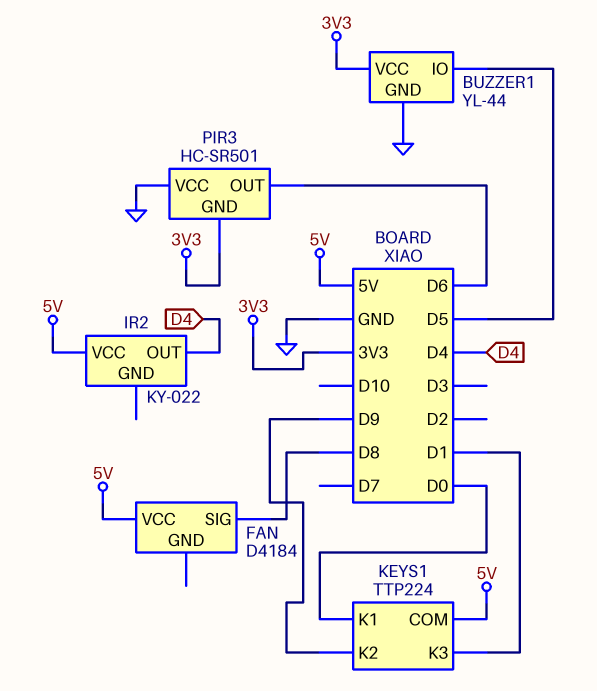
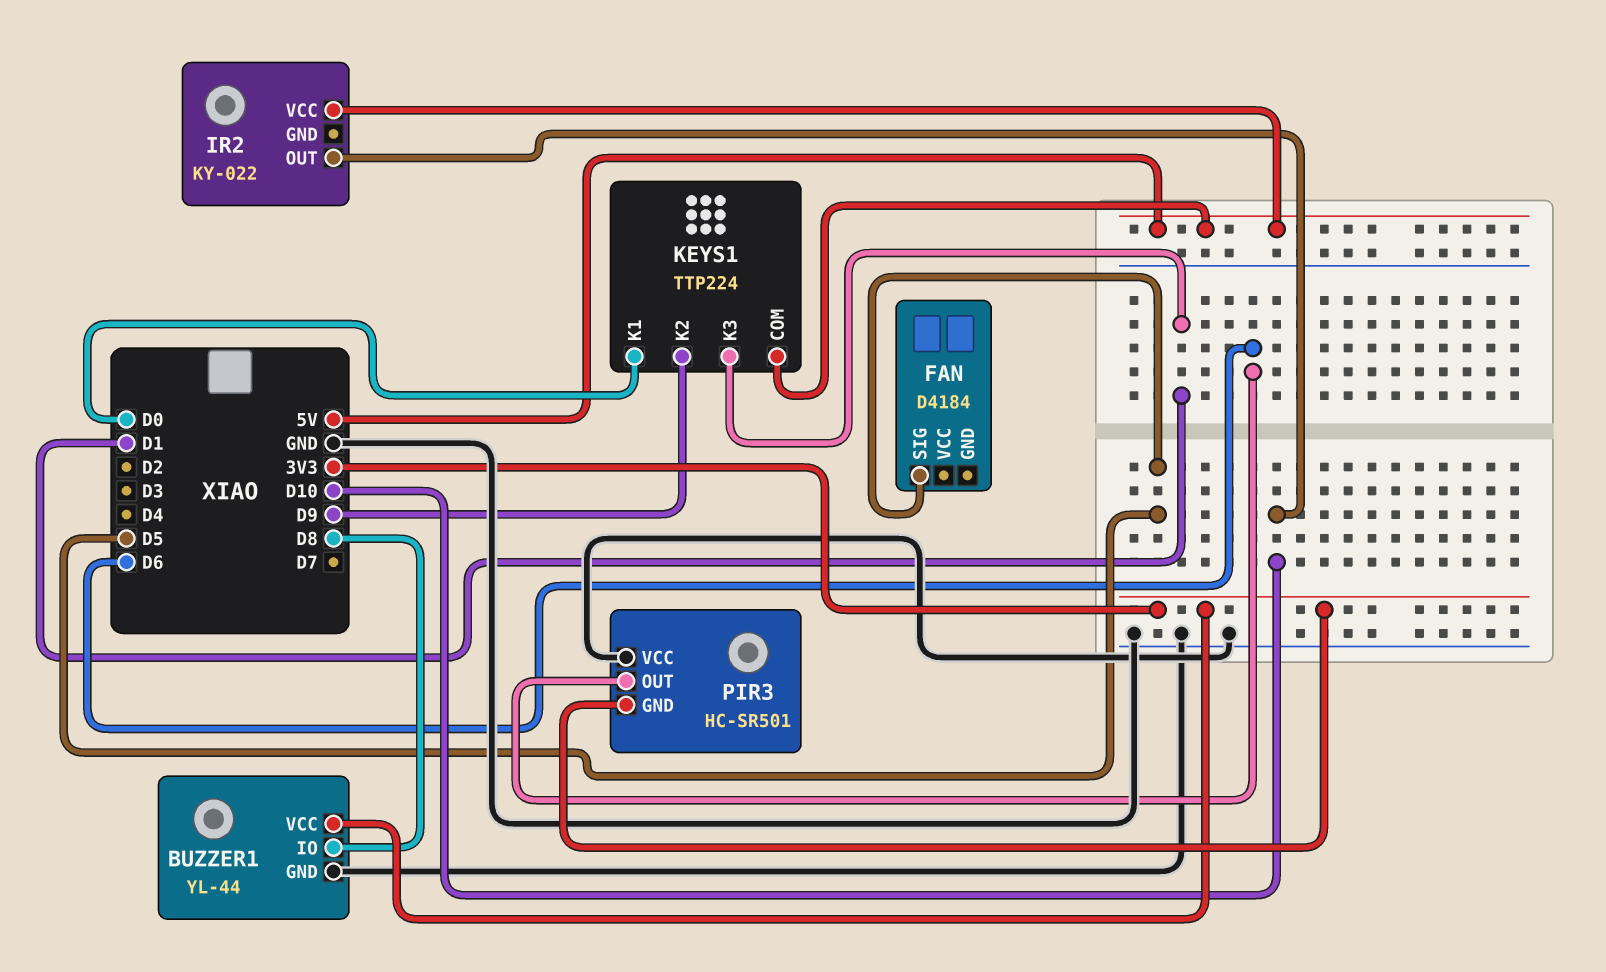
BUZZER1 pin IO: D5 -> D8
FAN pin SIG: D8 -> D5
FAN pin VCC: 5V -> none
IR2 pin OUT: D4 -> D10

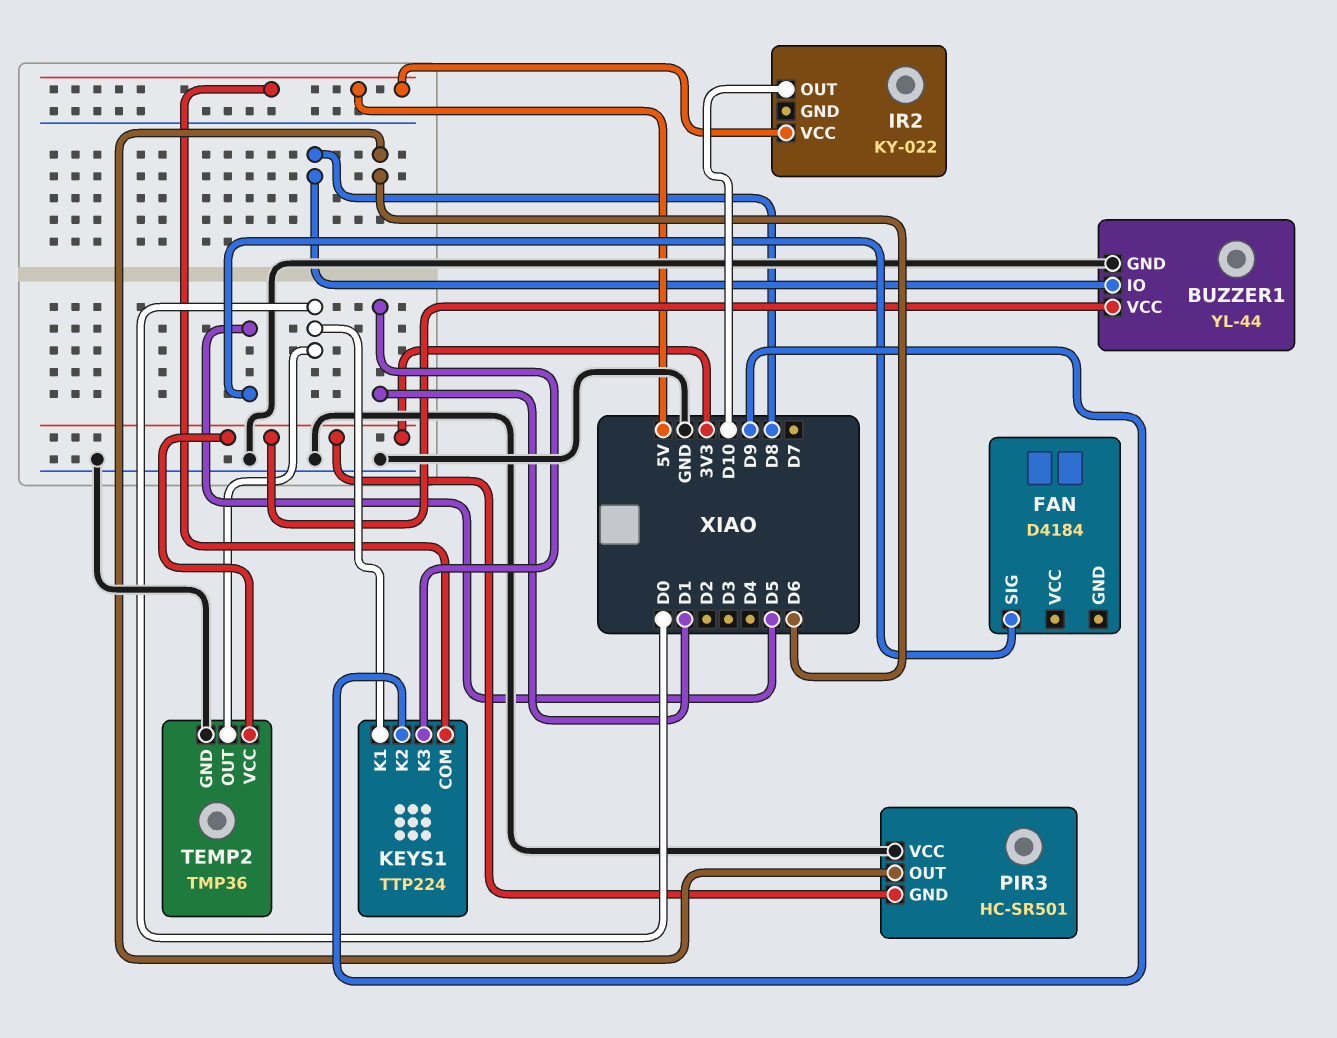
TEMP2: none -> TMP36
TEMP2 pin GND: none -> GND
TEMP2 pin OUT: none -> D0
TEMP2 pin VCC: none -> 3V3

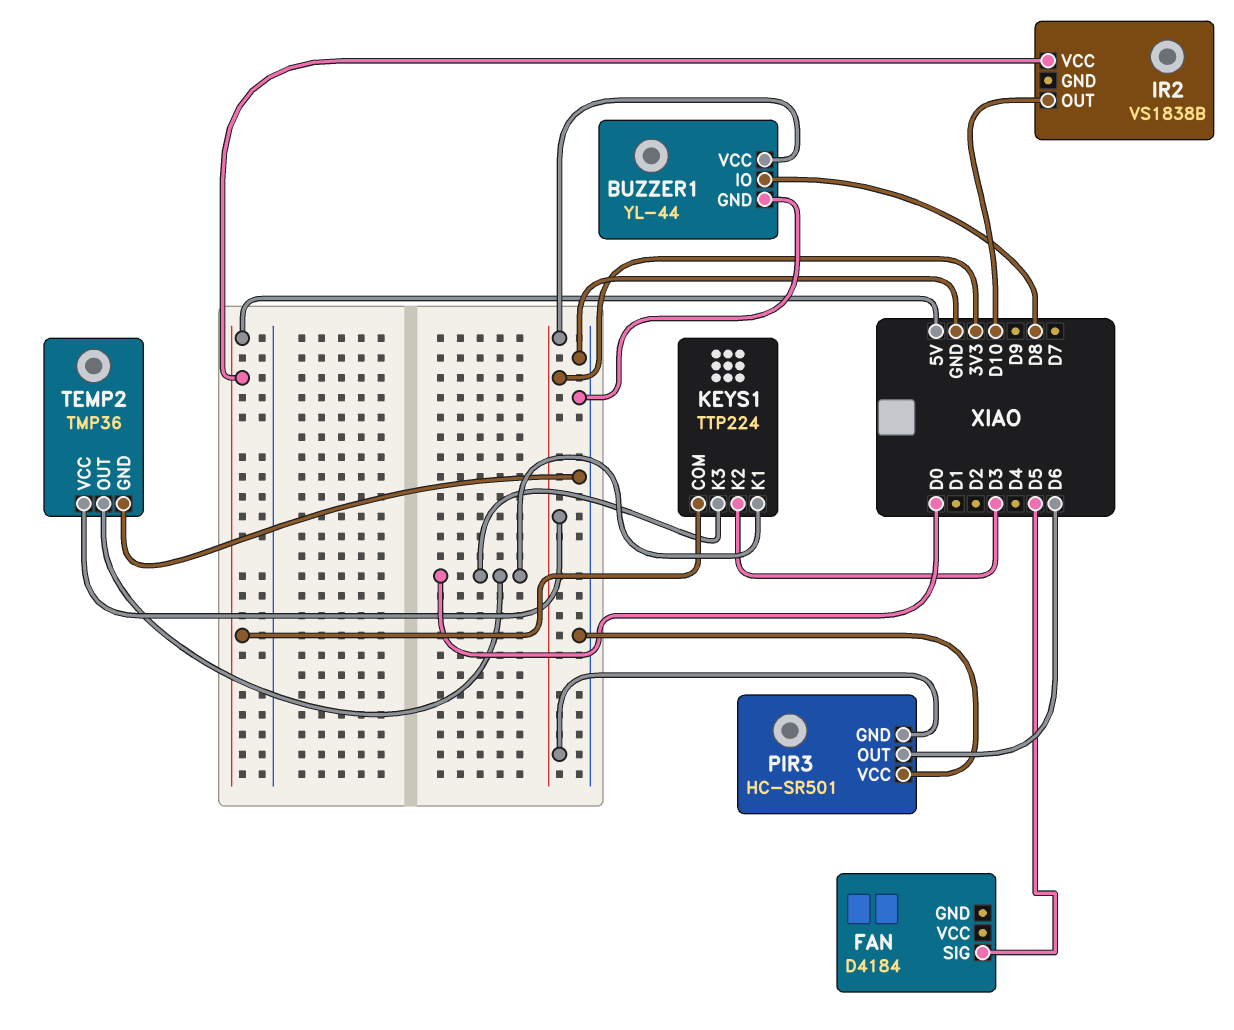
IR2: KY-022 -> VS1838B
KEYS1 pin K2: D9 -> D3
KEYS1 pin K3: D1 -> D0

